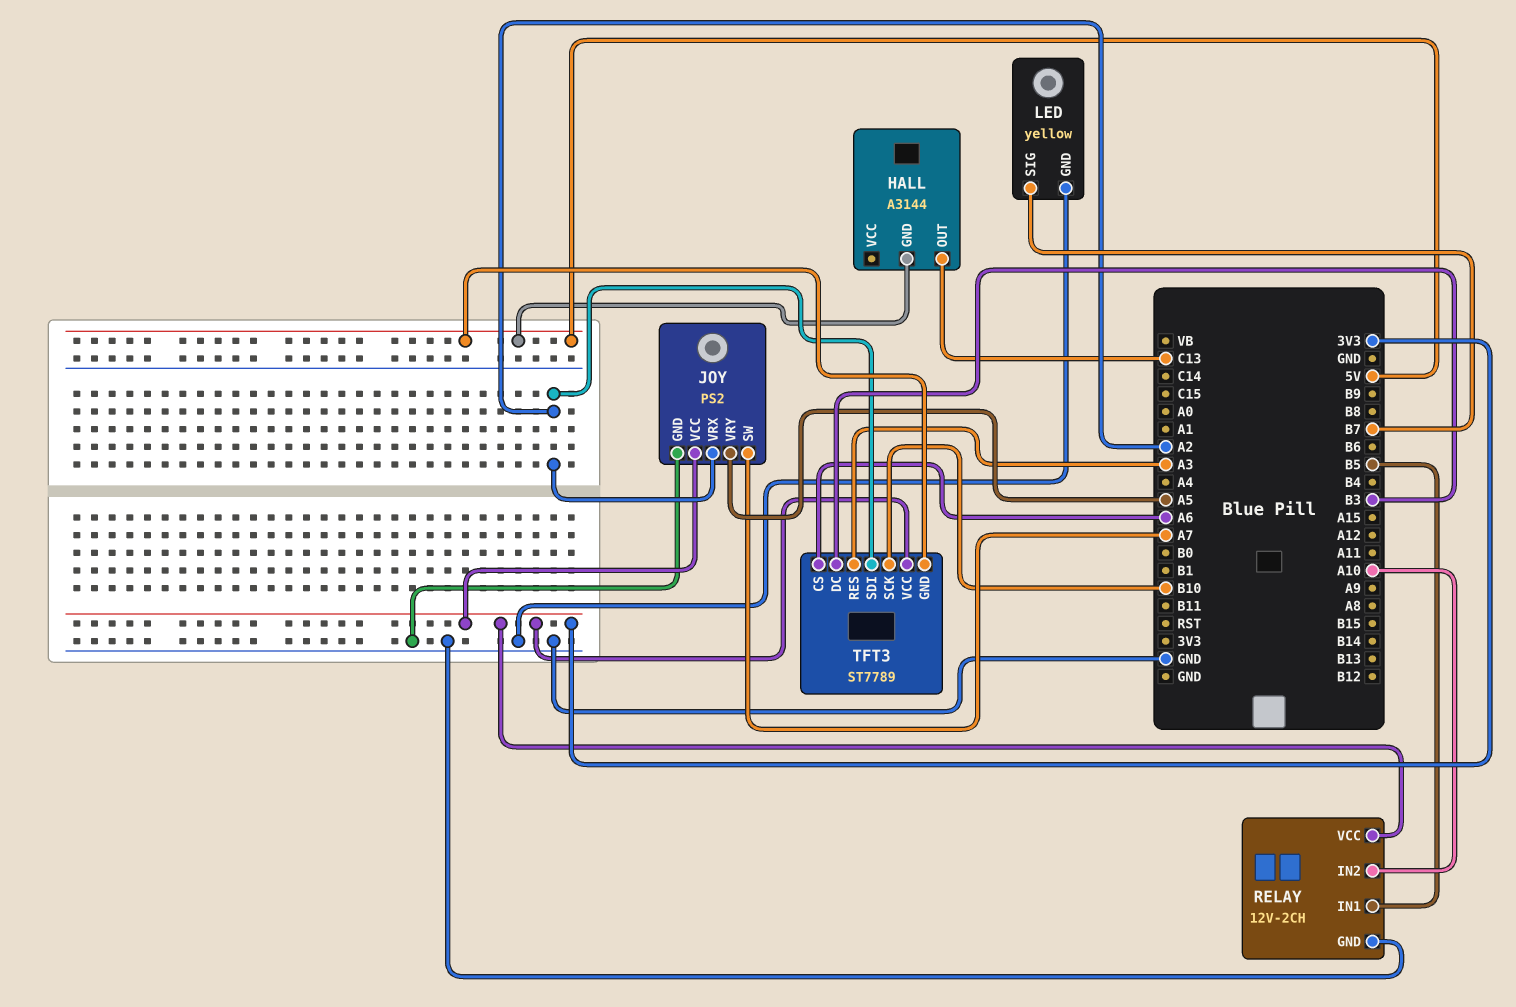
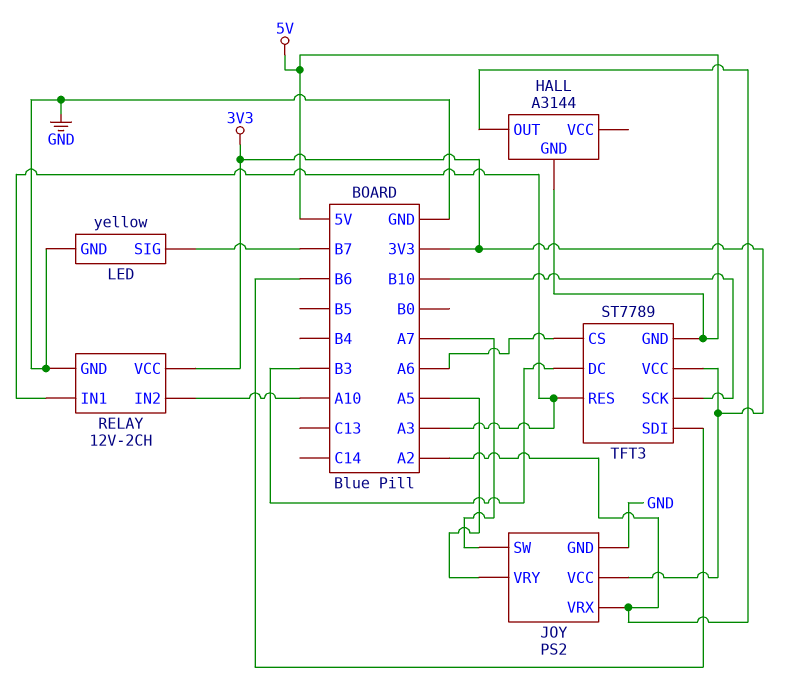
HALL pin OUT: C13 -> A2
RELAY pin IN1: B5 -> A3
TFT3 pin SDI: A2 -> B6

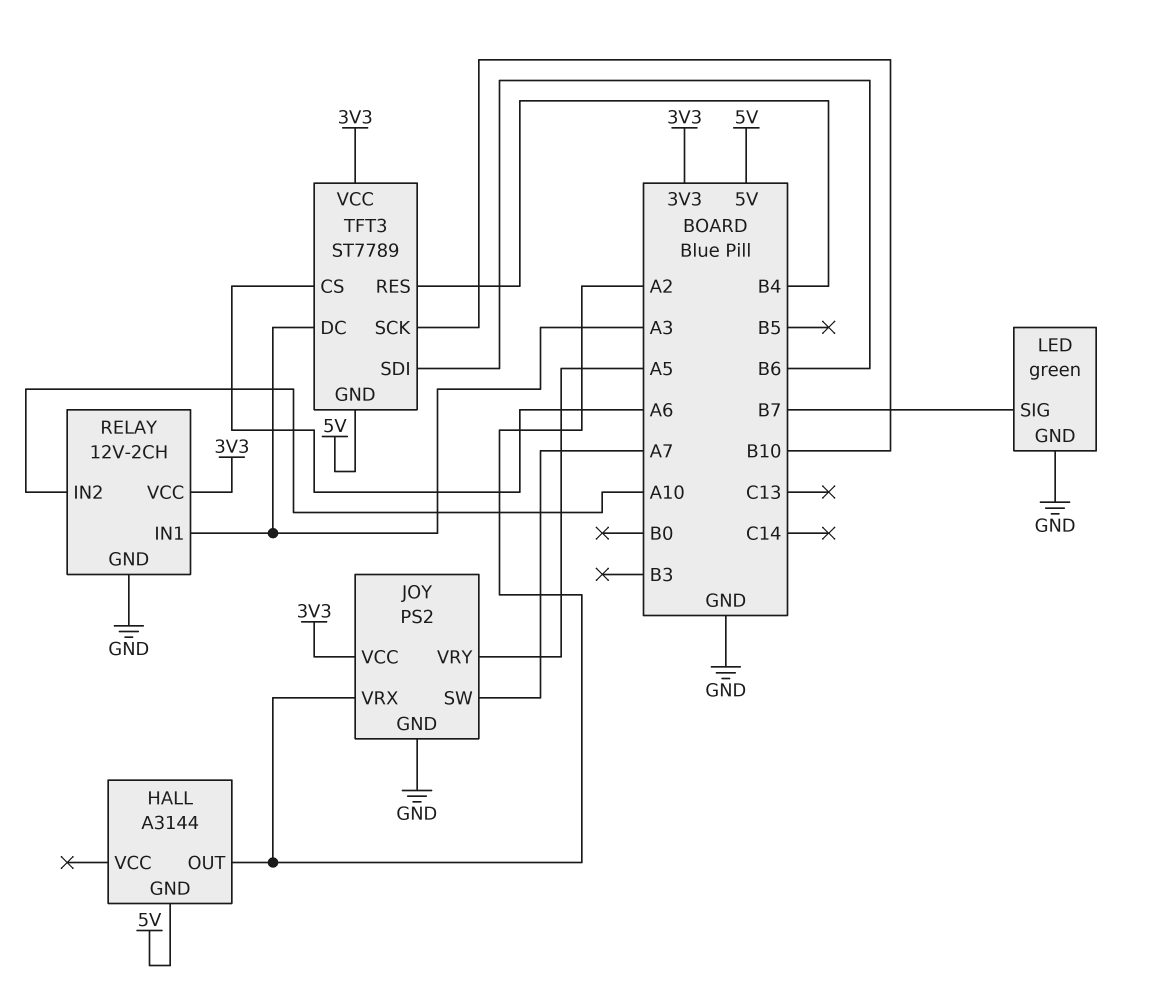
LED: yellow -> green
TFT3 pin DC: B3 -> A3
TFT3 pin RES: A3 -> B4

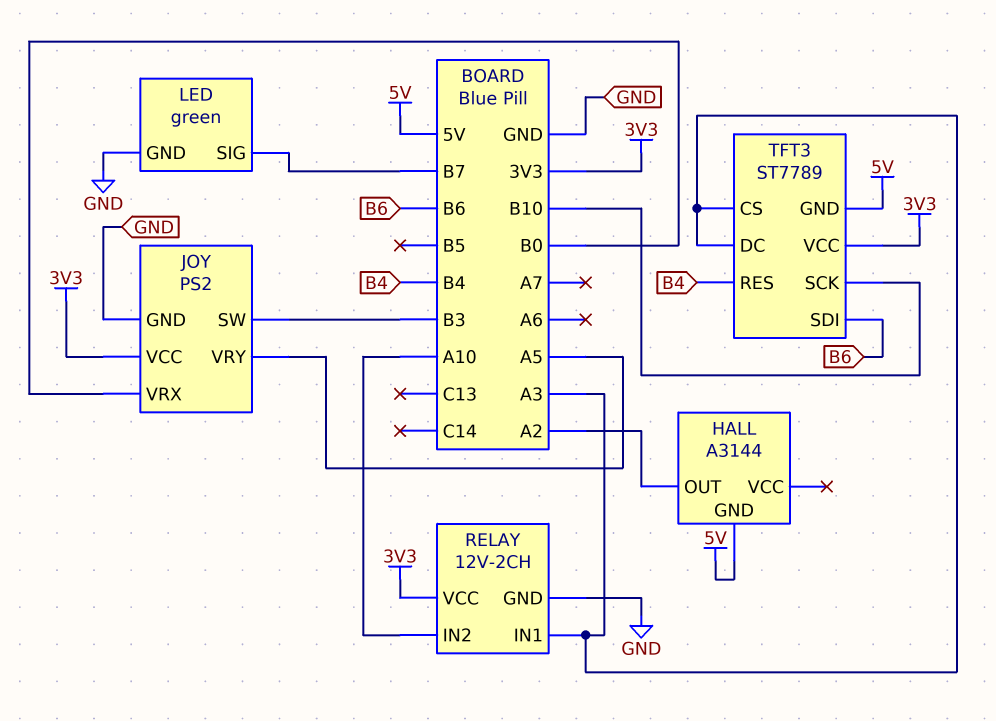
JOY pin SW: A7 -> B3
JOY pin VRX: A2 -> B0
TFT3 pin CS: A6 -> A3

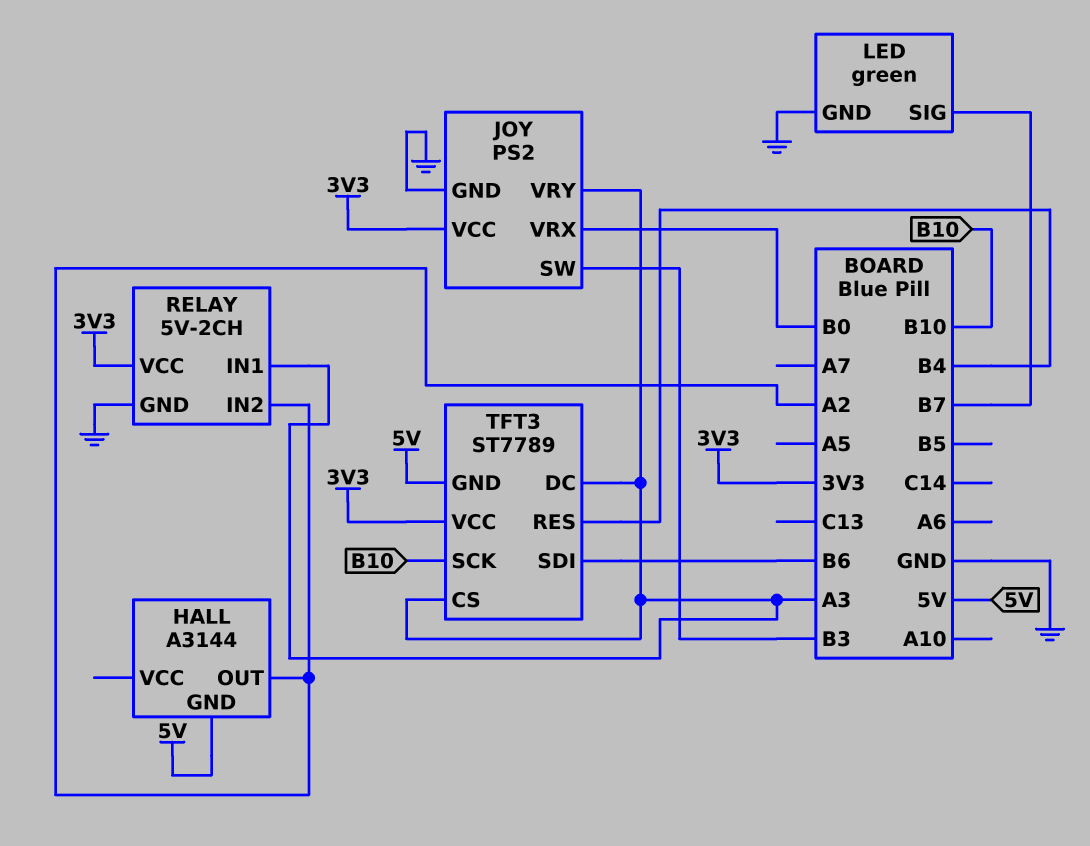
JOY pin VRY: A5 -> A3
RELAY: 12V-2CH -> 5V-2CH
RELAY pin IN2: A10 -> A2

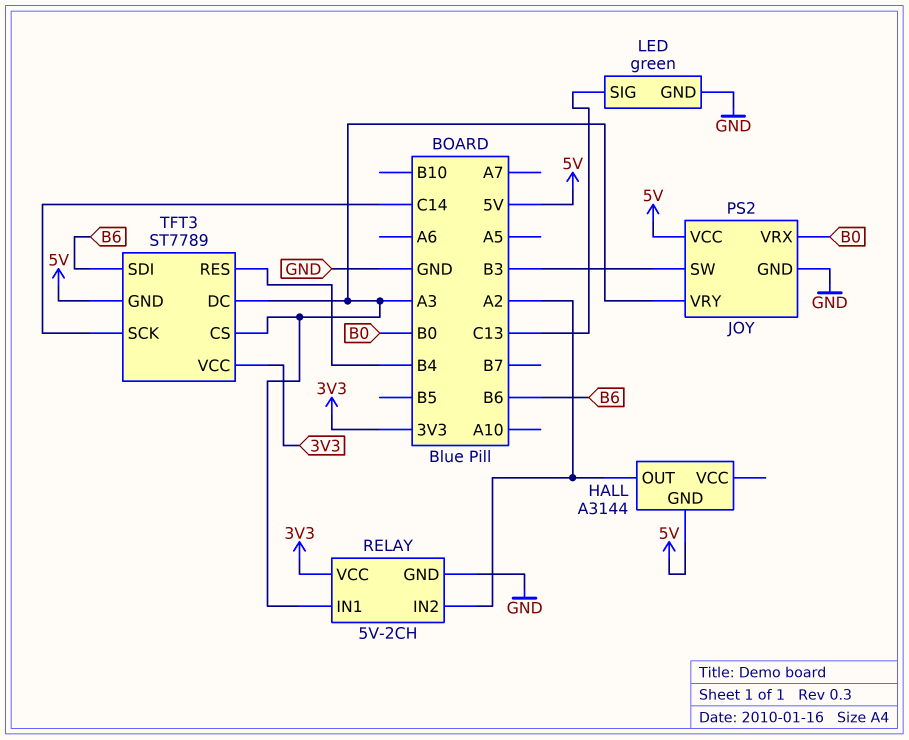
JOY pin VCC: 3V3 -> 5V
LED pin SIG: B7 -> C13
TFT3 pin SCK: B10 -> C14

